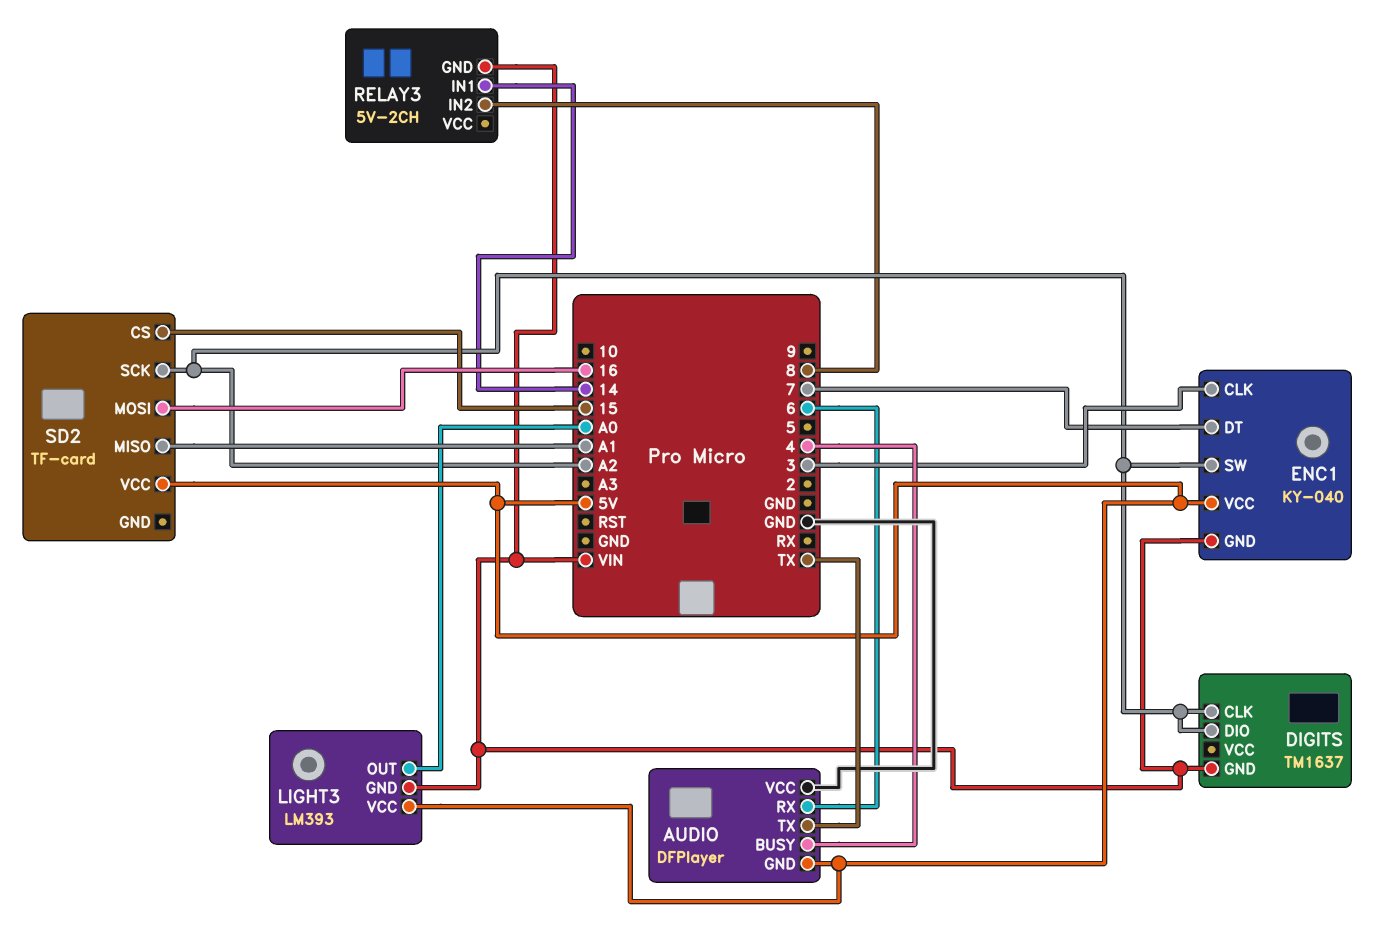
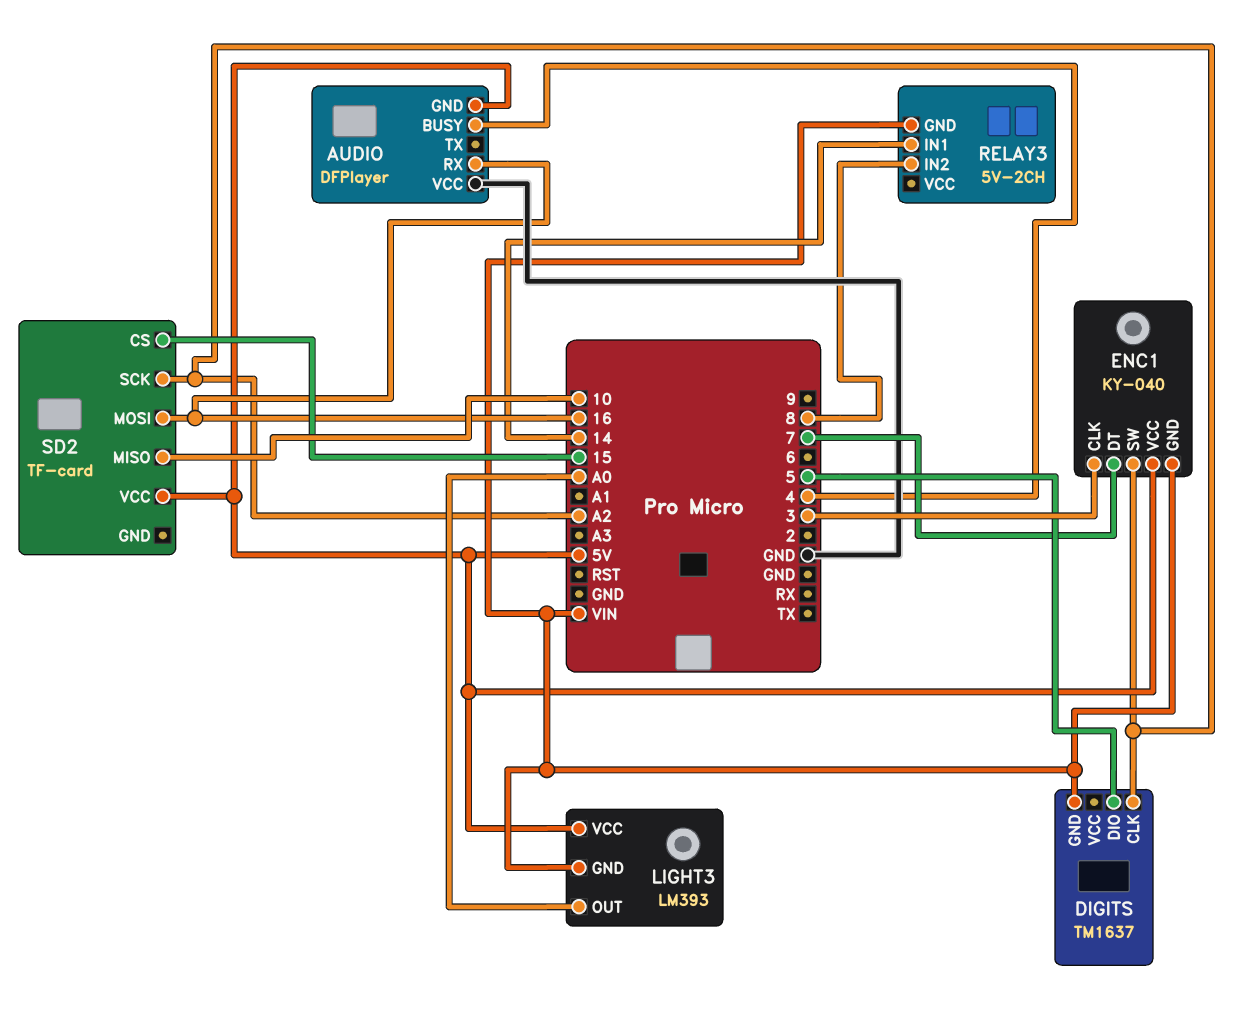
AUDIO pin RX: 6 -> 16
AUDIO pin TX: TX -> none
DIGITS pin DIO: A2 -> 5
SD2 pin MISO: A1 -> 10

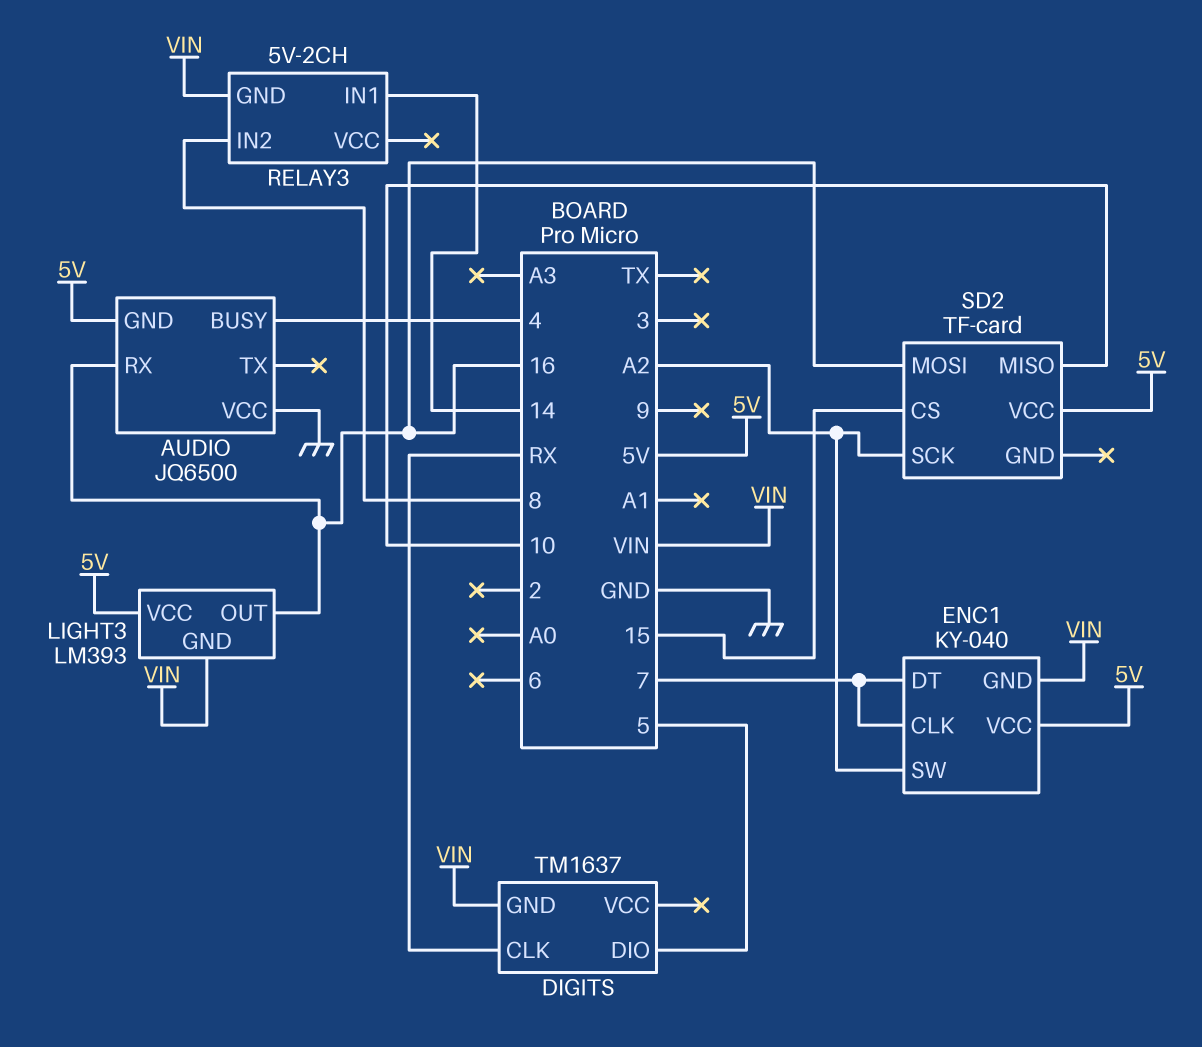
AUDIO: DFPlayer -> JQ6500
DIGITS pin CLK: A2 -> RX
ENC1 pin CLK: 3 -> 7
LIGHT3 pin OUT: A0 -> 16

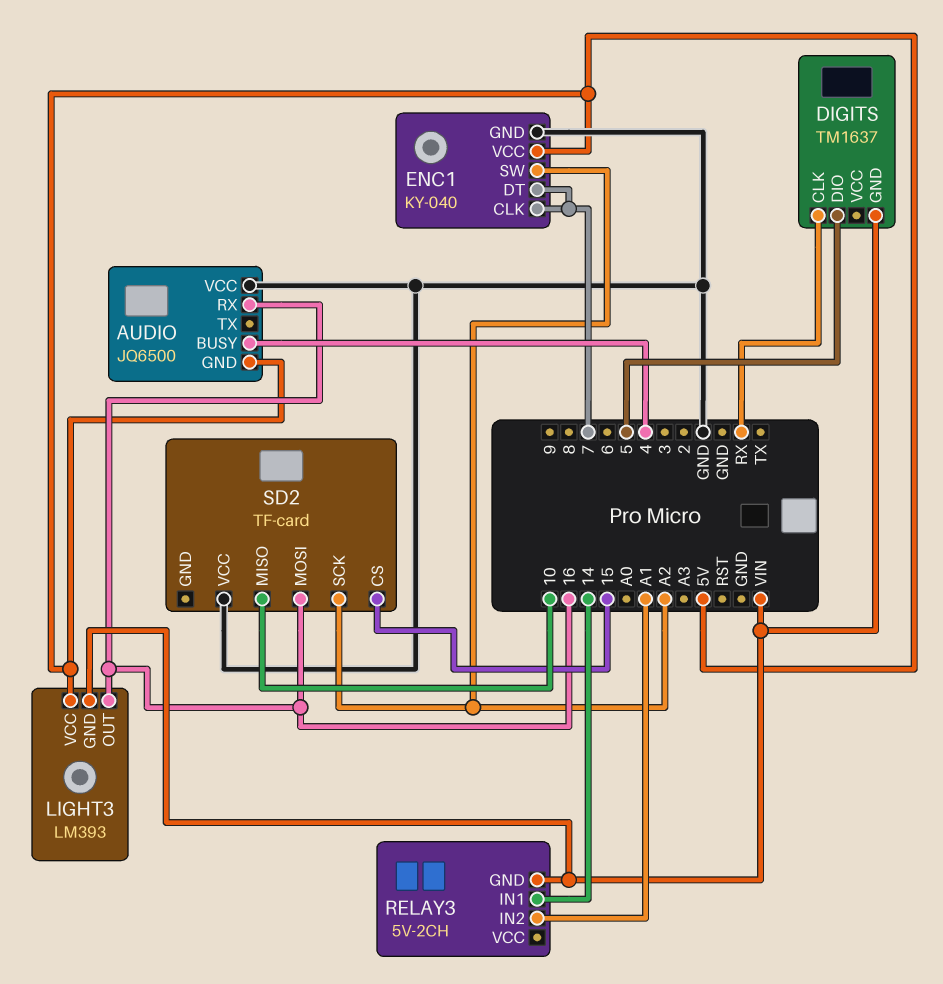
ENC1 pin GND: VIN -> GND
RELAY3 pin IN2: 8 -> A1
SD2 pin VCC: 5V -> GND

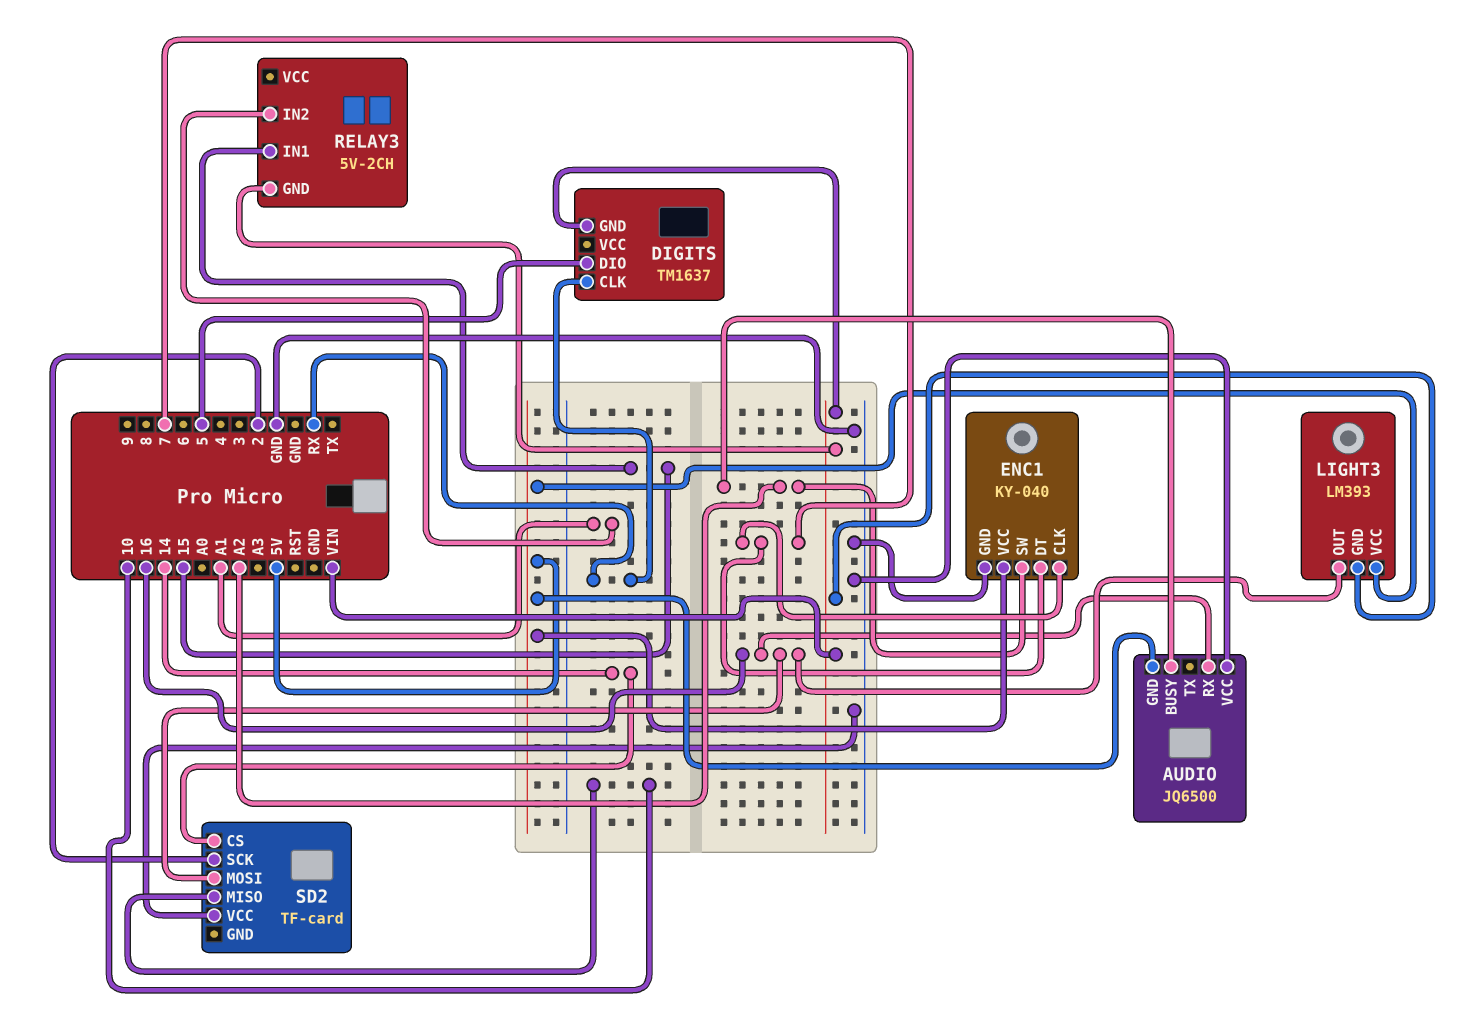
AUDIO pin BUSY: 4 -> A2
RELAY3 pin IN1: 14 -> 15
SD2 pin CS: 15 -> 14
SD2 pin SCK: A2 -> 2

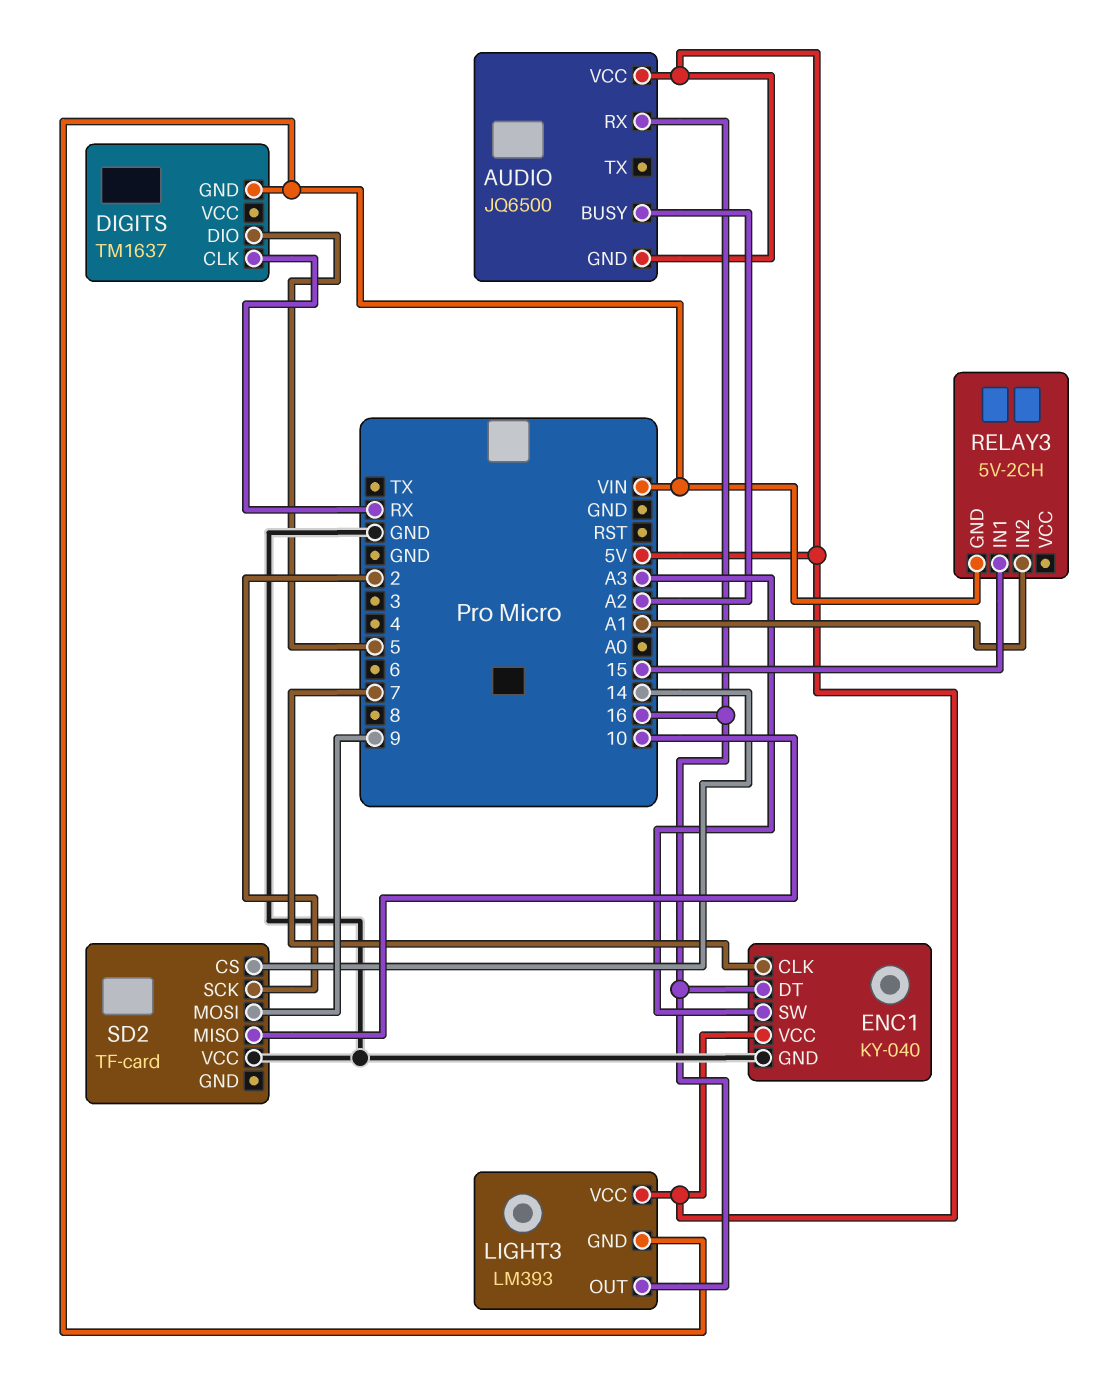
AUDIO pin VCC: GND -> 5V
ENC1 pin DT: 7 -> 16
ENC1 pin SW: A2 -> A3
SD2 pin MOSI: 16 -> 9

